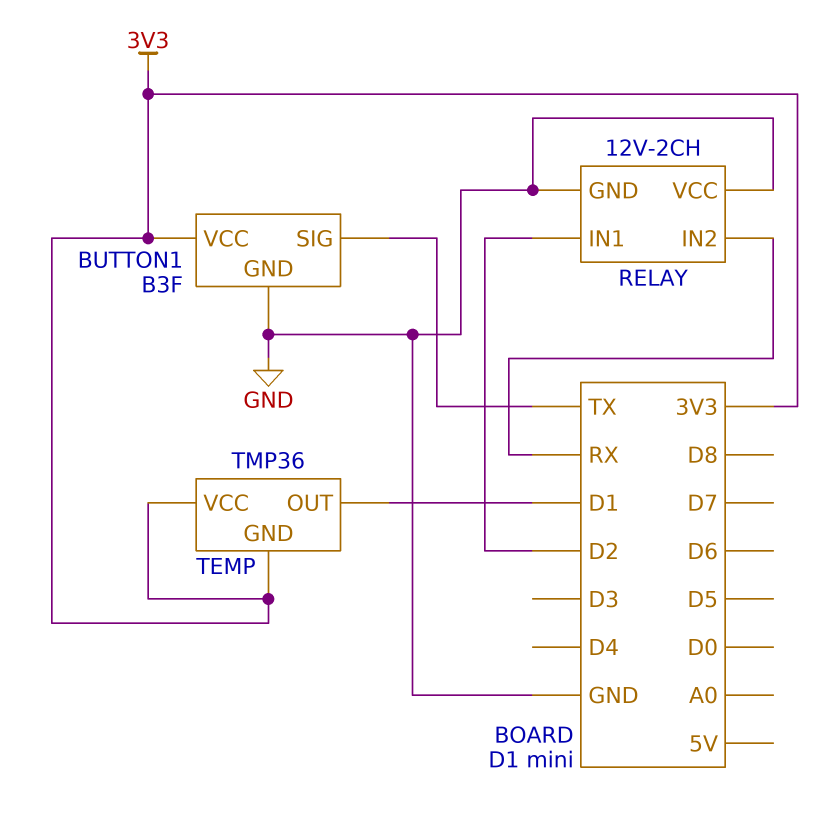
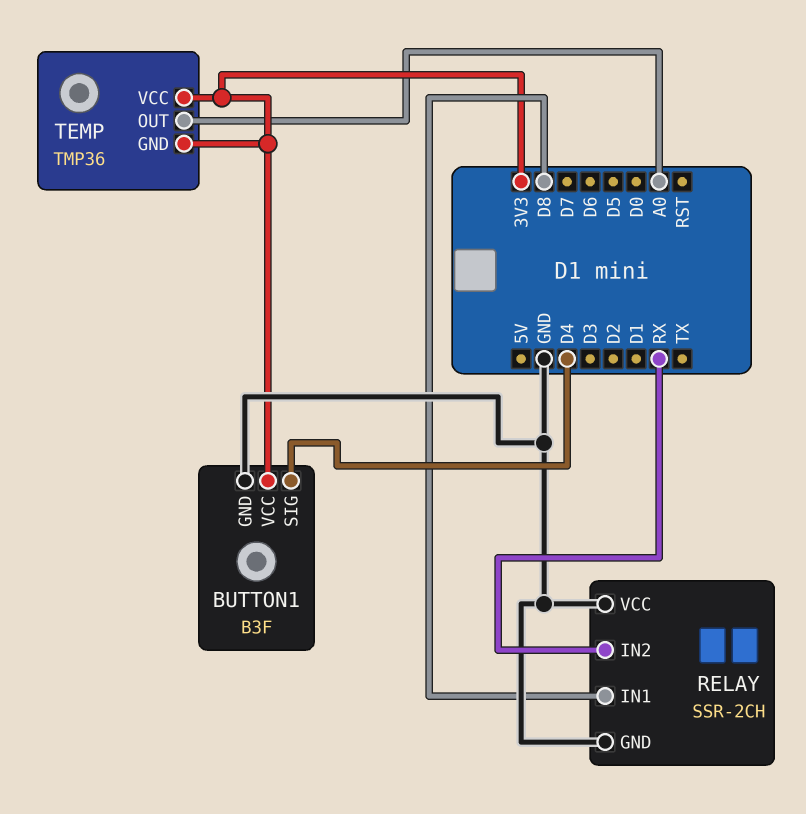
BUTTON1 pin SIG: TX -> D4
RELAY: 12V-2CH -> SSR-2CH
RELAY pin IN1: D2 -> D8
TEMP pin OUT: D1 -> A0

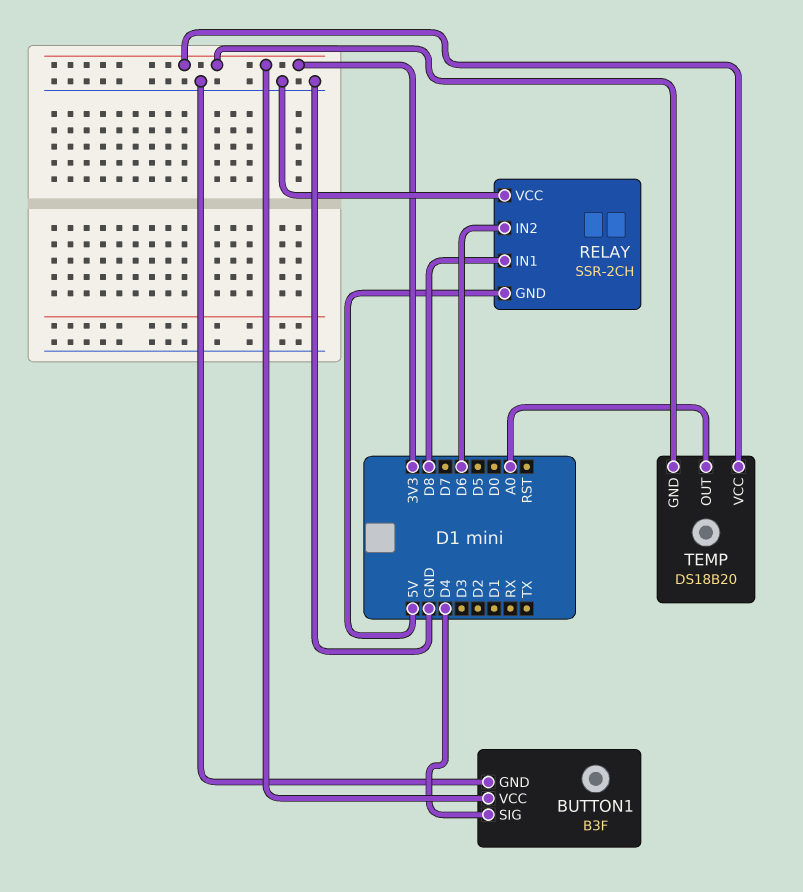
RELAY pin GND: GND -> 5V
RELAY pin IN2: RX -> D6
TEMP: TMP36 -> DS18B20

